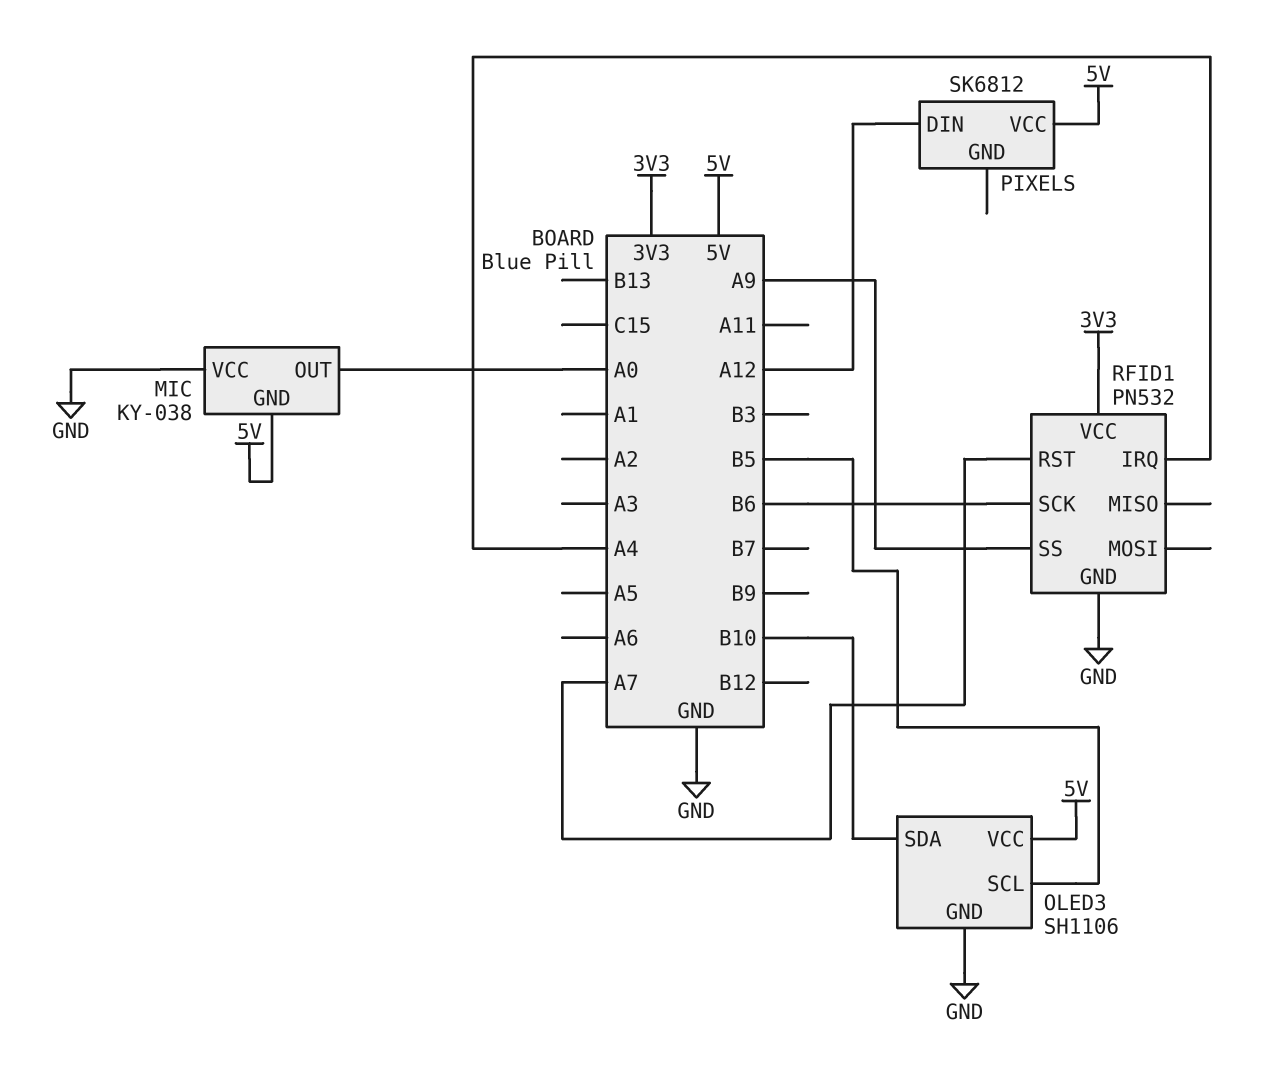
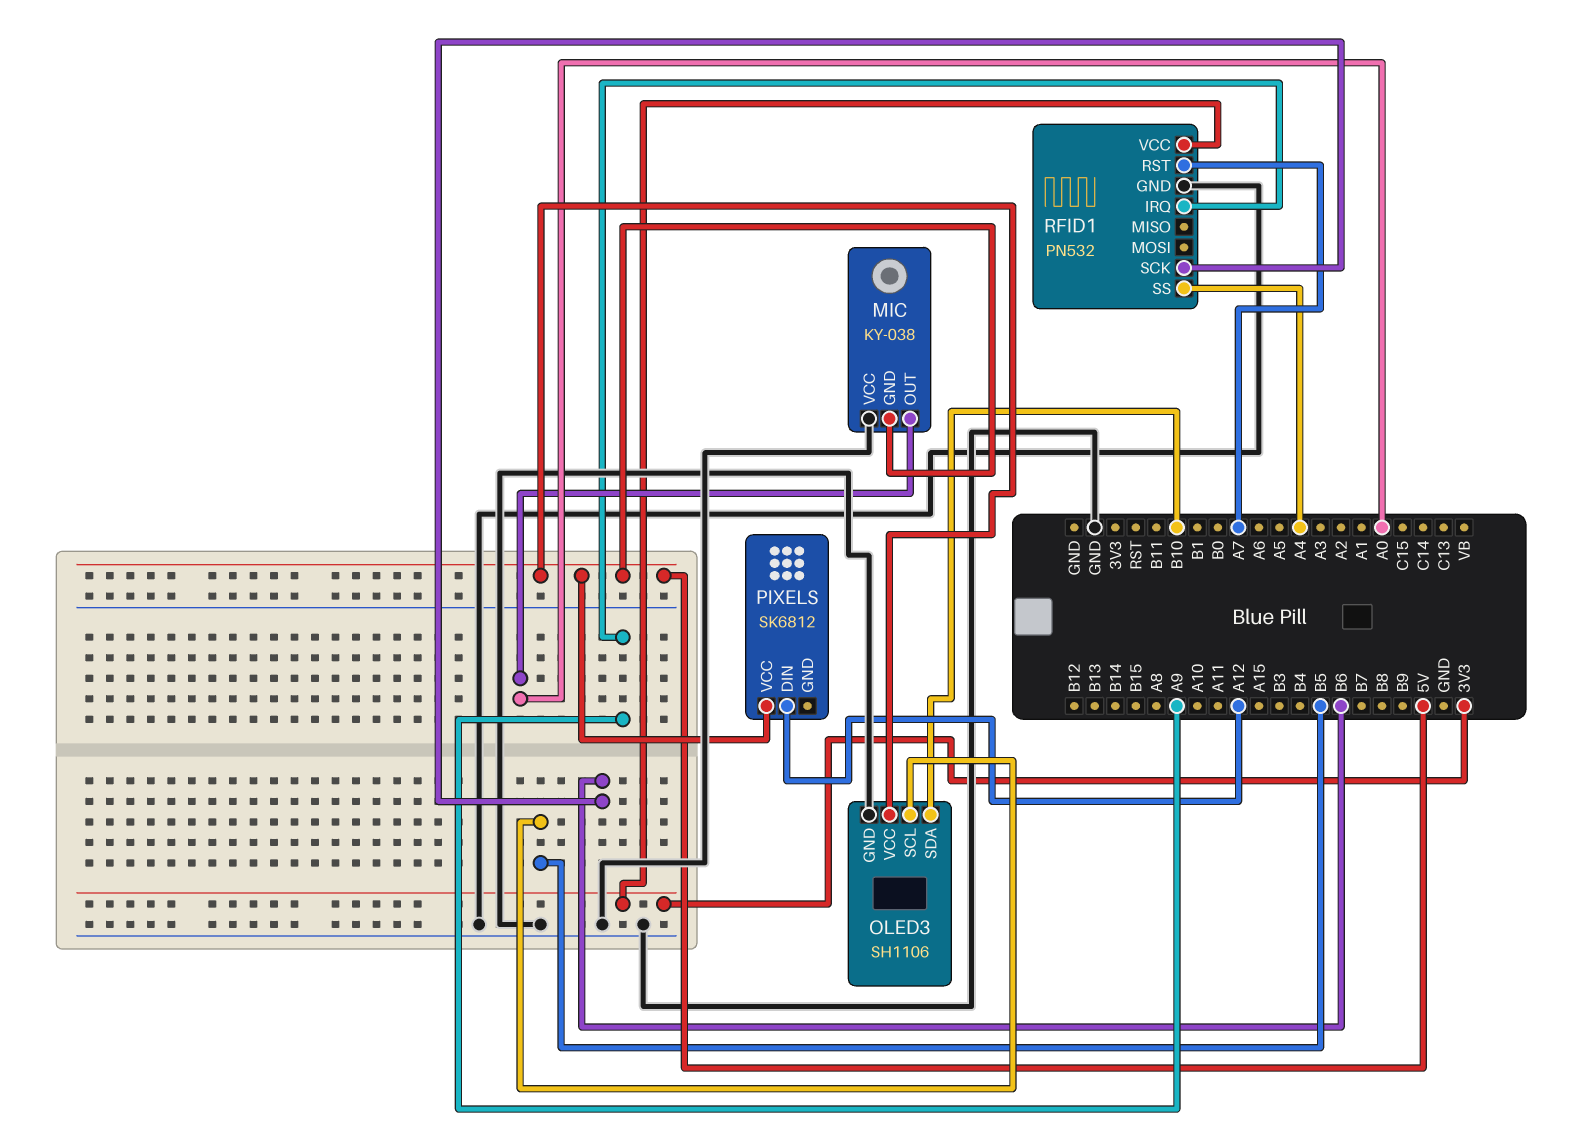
RFID1 pin IRQ: A4 -> A9
RFID1 pin SS: A9 -> A4

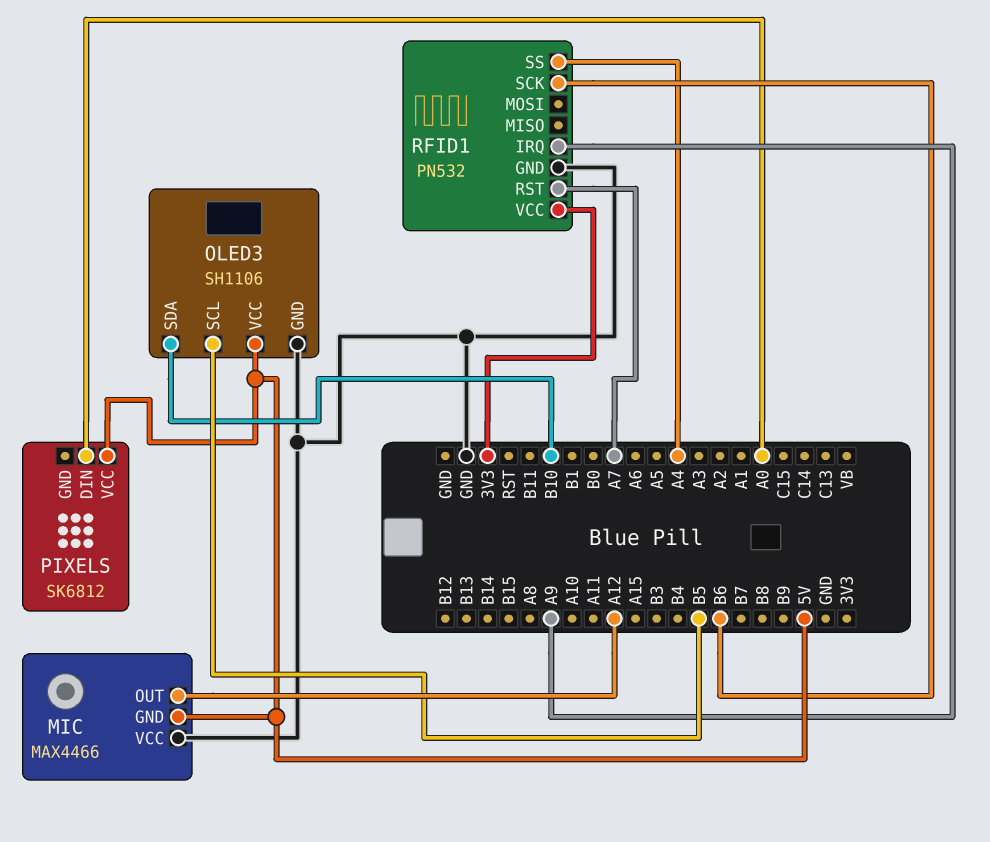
MIC: KY-038 -> MAX4466
MIC pin OUT: A0 -> A12
PIXELS pin DIN: A12 -> A0

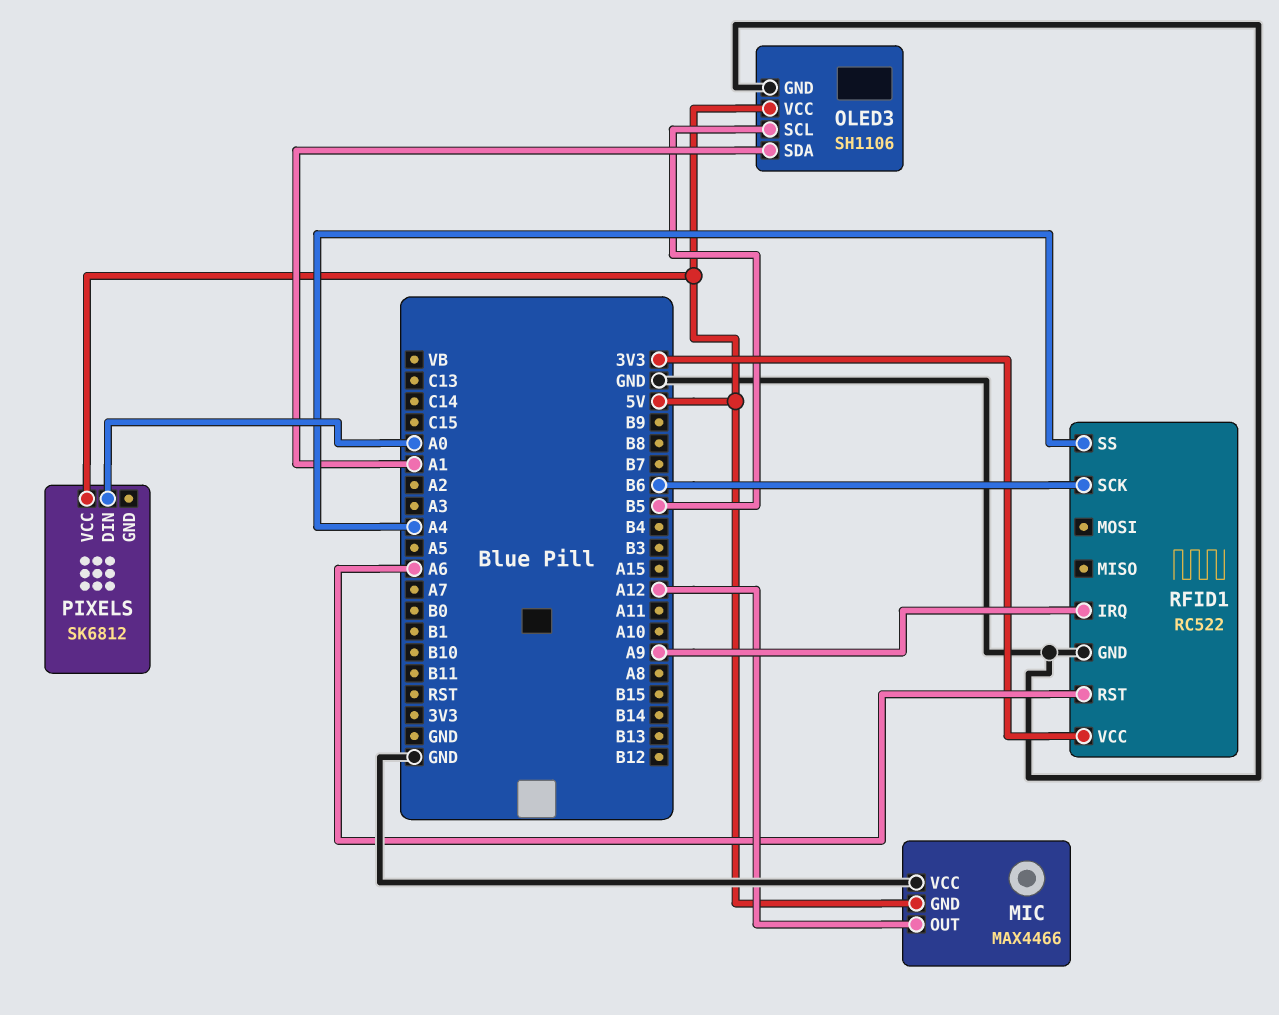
OLED3 pin SDA: B10 -> A1
RFID1: PN532 -> RC522
RFID1 pin RST: A7 -> A6

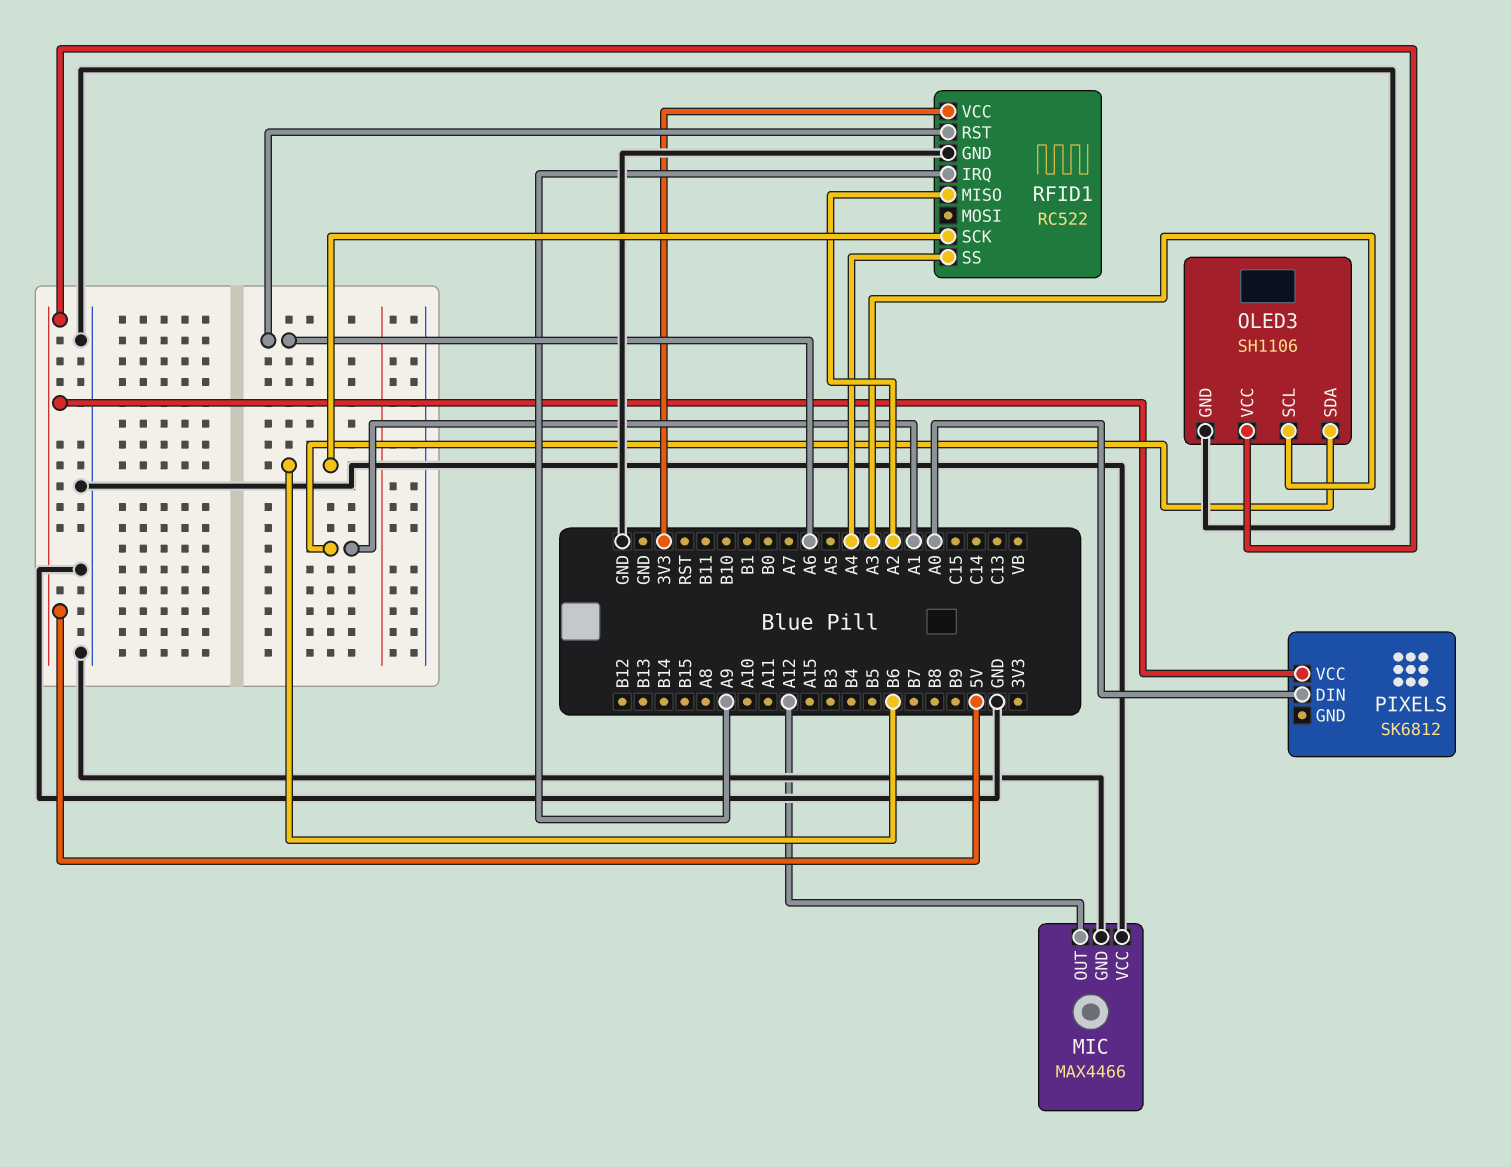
MIC pin GND: 5V -> GND
OLED3 pin SCL: B5 -> A3
RFID1 pin MISO: none -> A2

